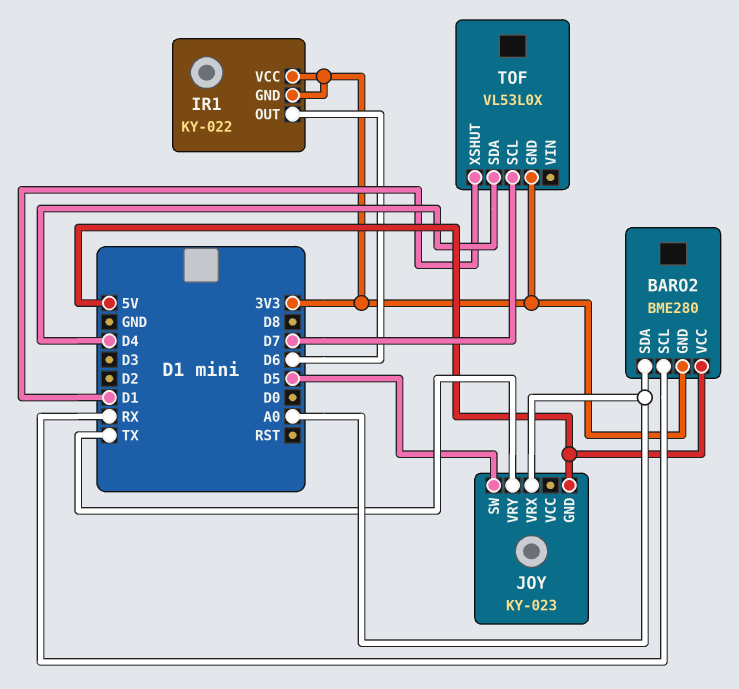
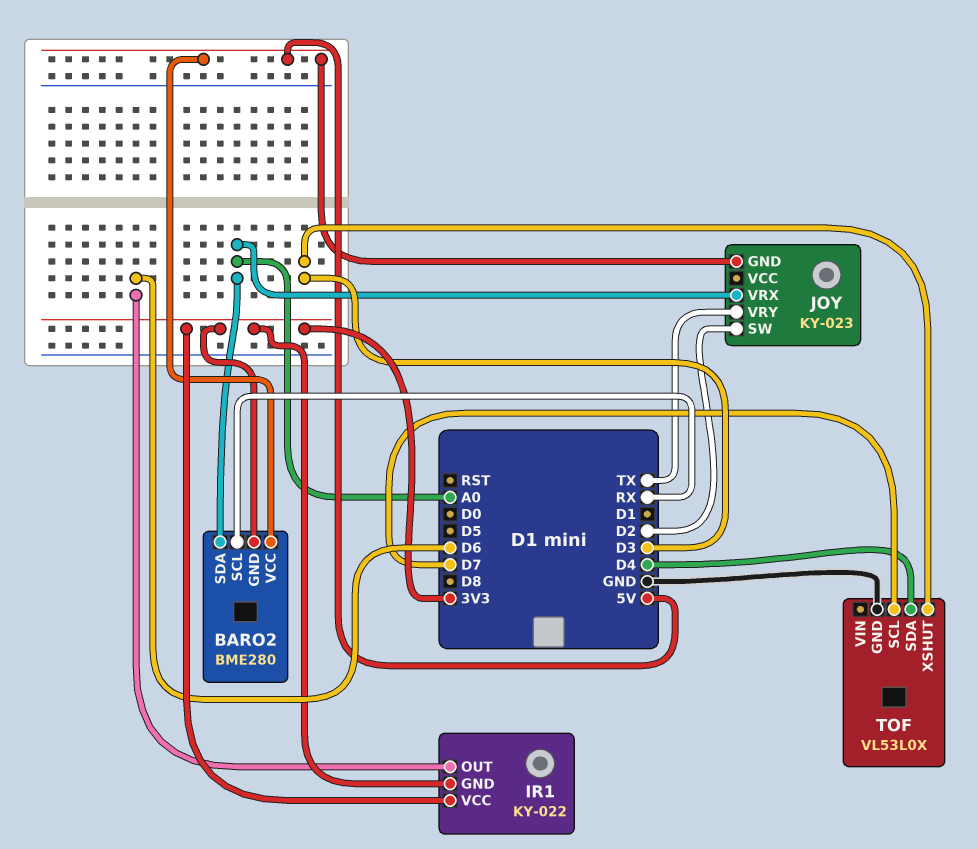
JOY pin SW: D5 -> D2
TOF pin GND: 3V3 -> GND
TOF pin XSHUT: D1 -> D3

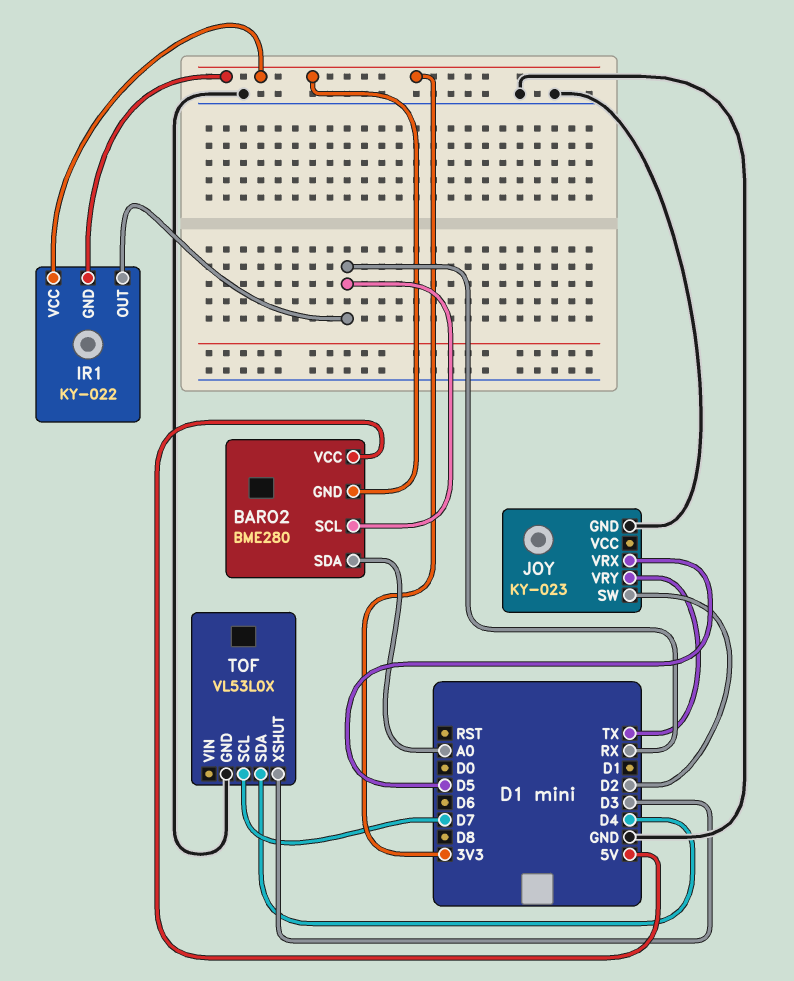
IR1 pin OUT: D6 -> RX
JOY pin GND: 5V -> GND
JOY pin VRX: A0 -> D5

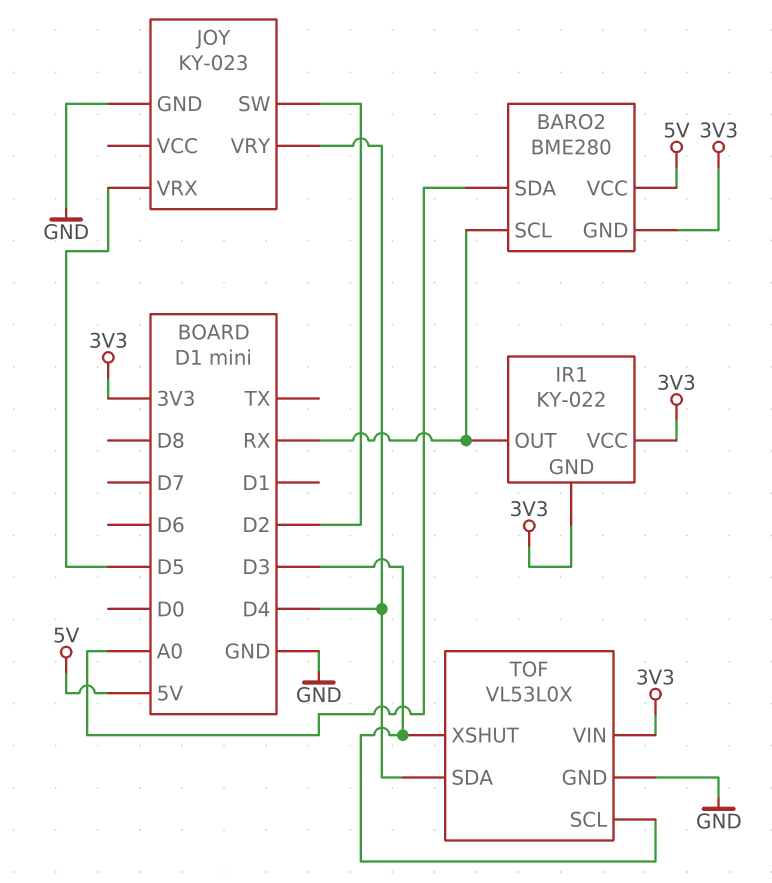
JOY pin VRY: TX -> D4
TOF pin SCL: D7 -> D3
TOF pin VIN: none -> 3V3

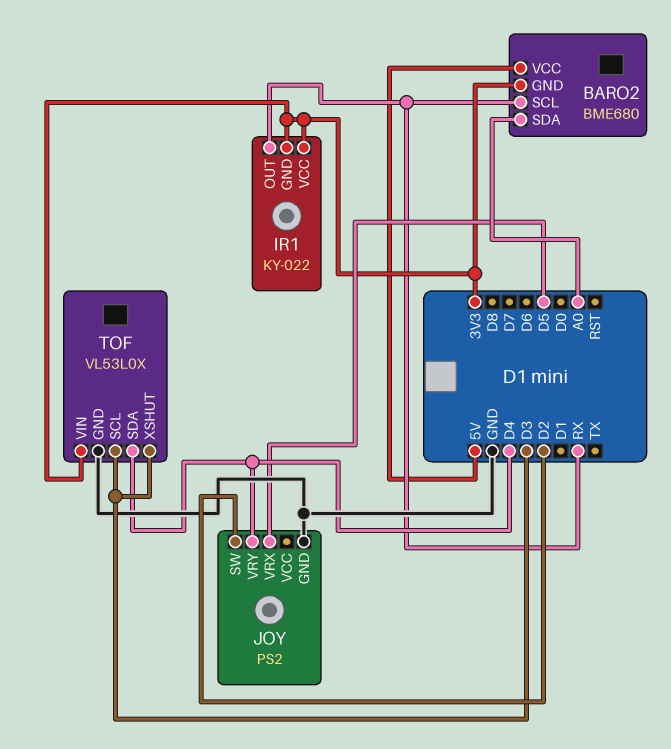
BARO2: BME280 -> BME680
JOY: KY-023 -> PS2

